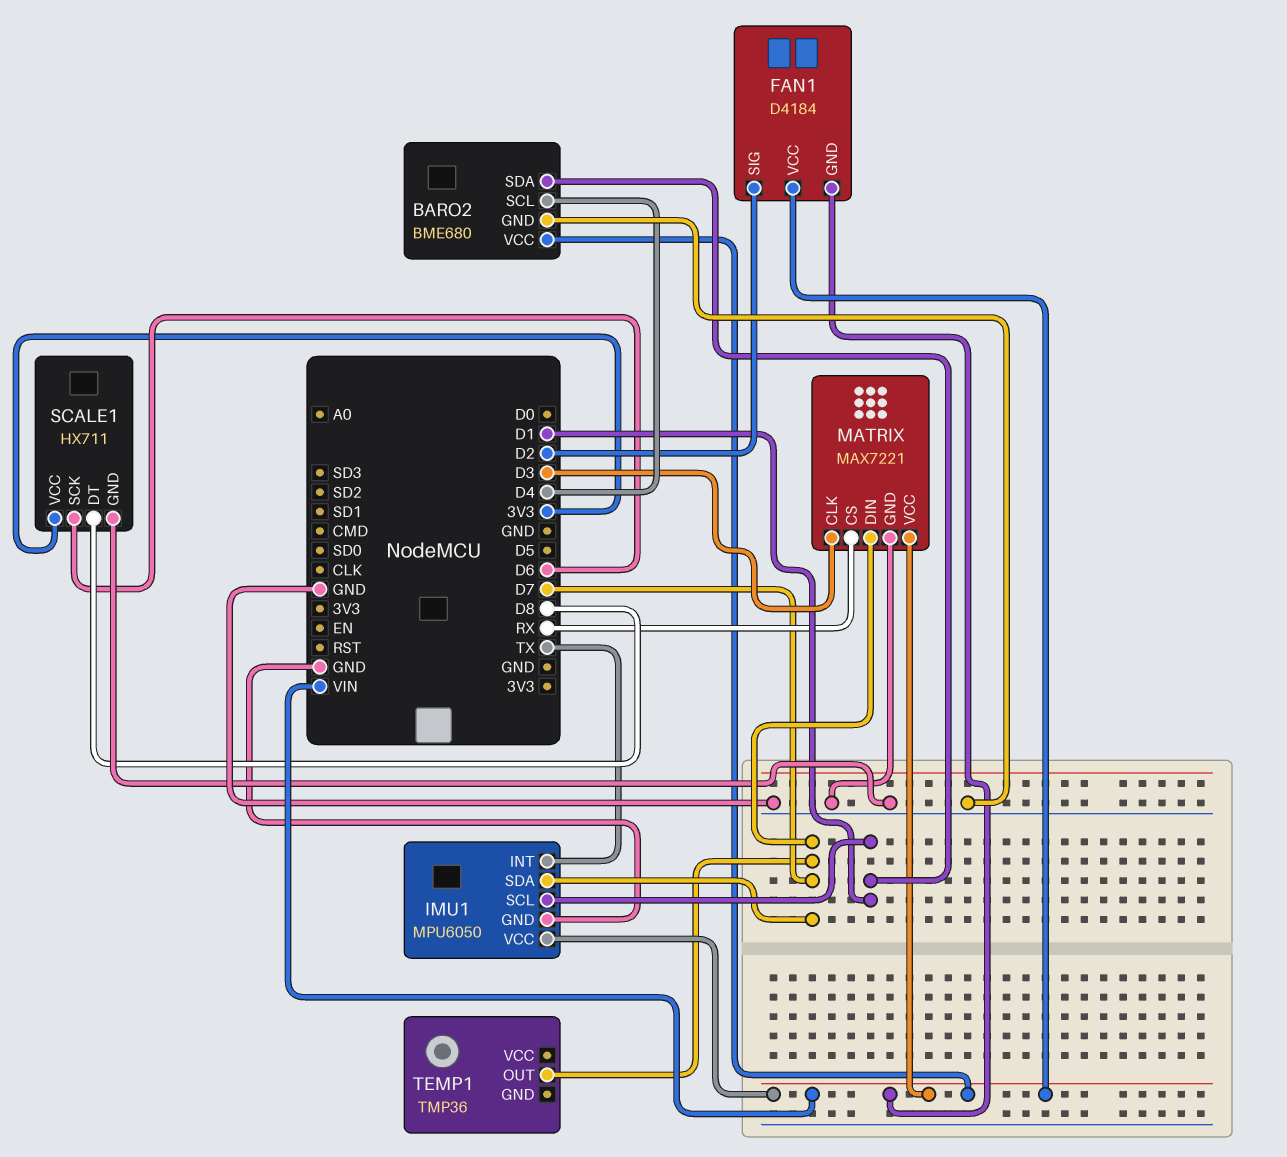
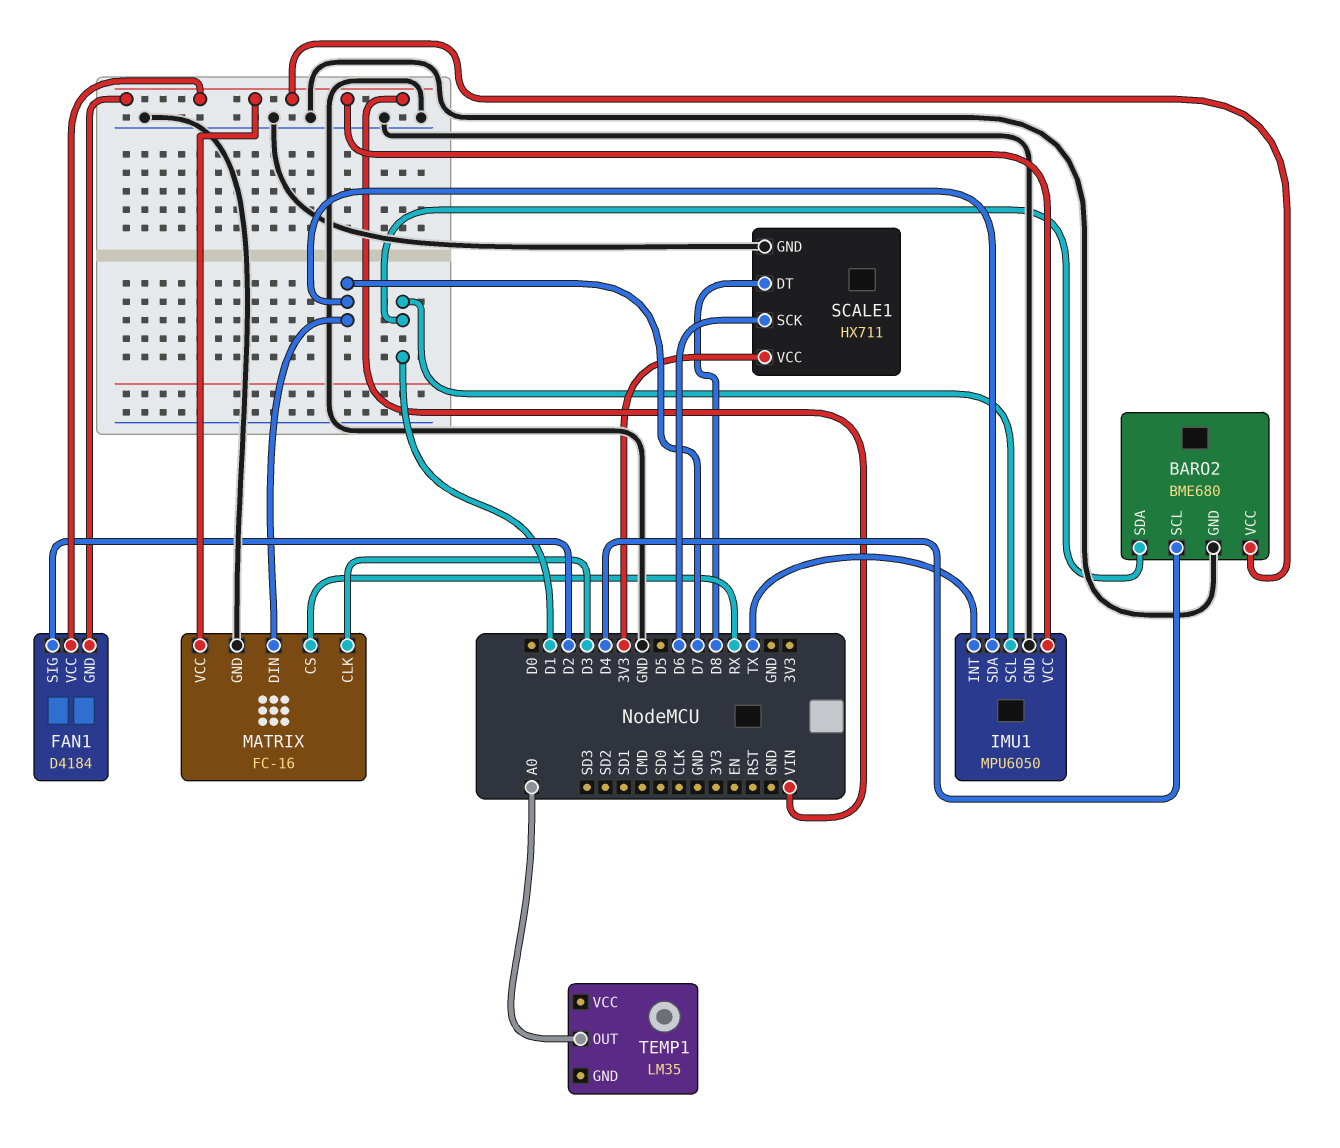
MATRIX: MAX7221 -> FC-16
TEMP1: TMP36 -> LM35
TEMP1 pin OUT: D7 -> A0

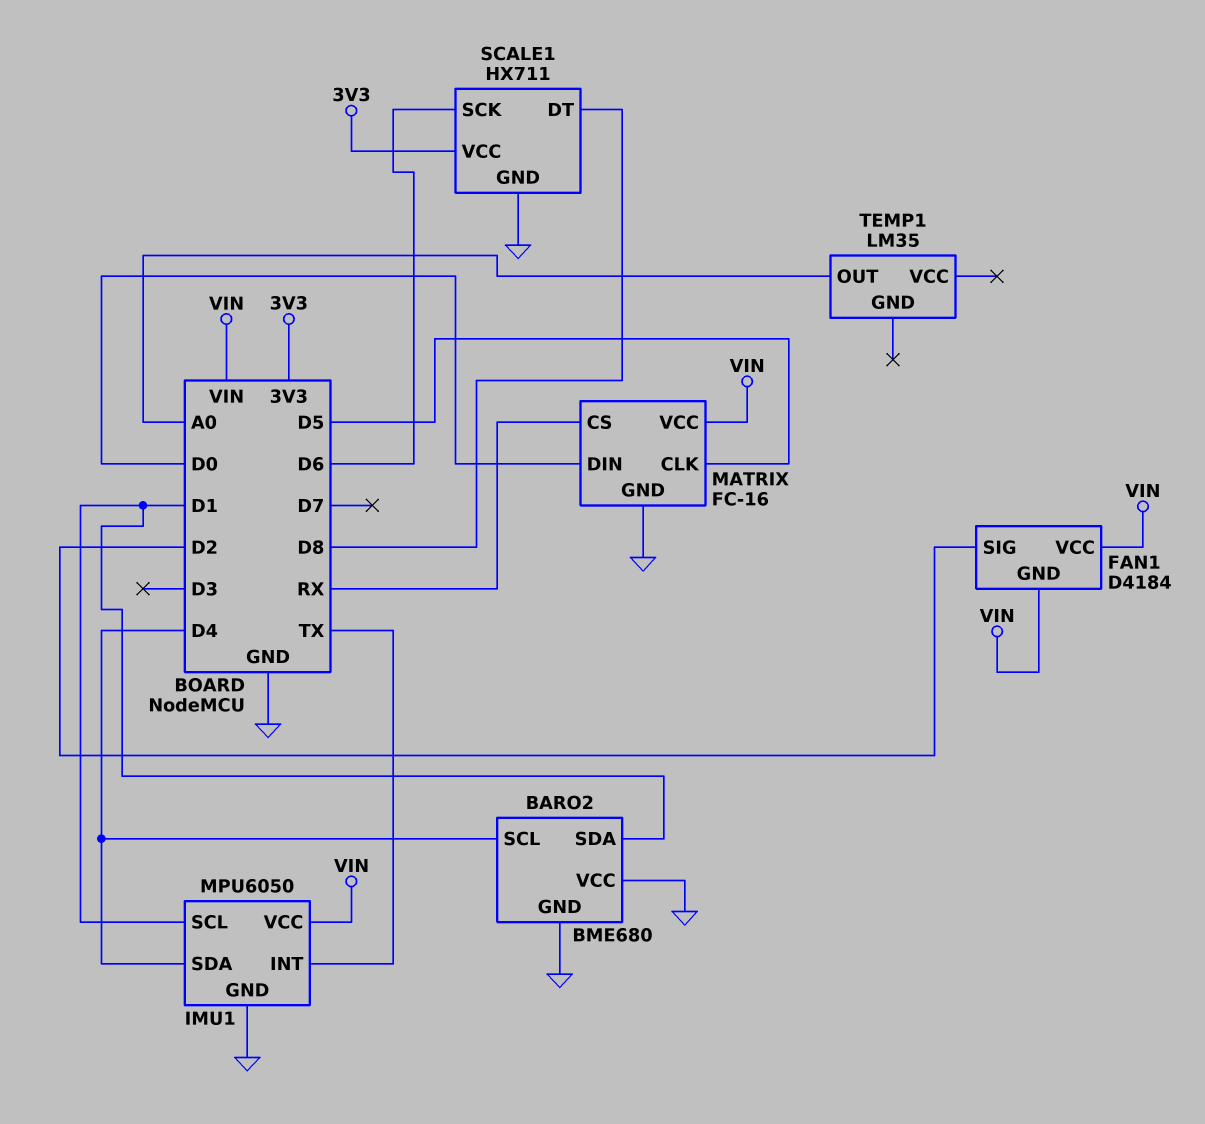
BARO2 pin VCC: VIN -> GND
IMU1 pin SDA: D7 -> D4
MATRIX pin CLK: D3 -> D5
MATRIX pin DIN: D7 -> D0

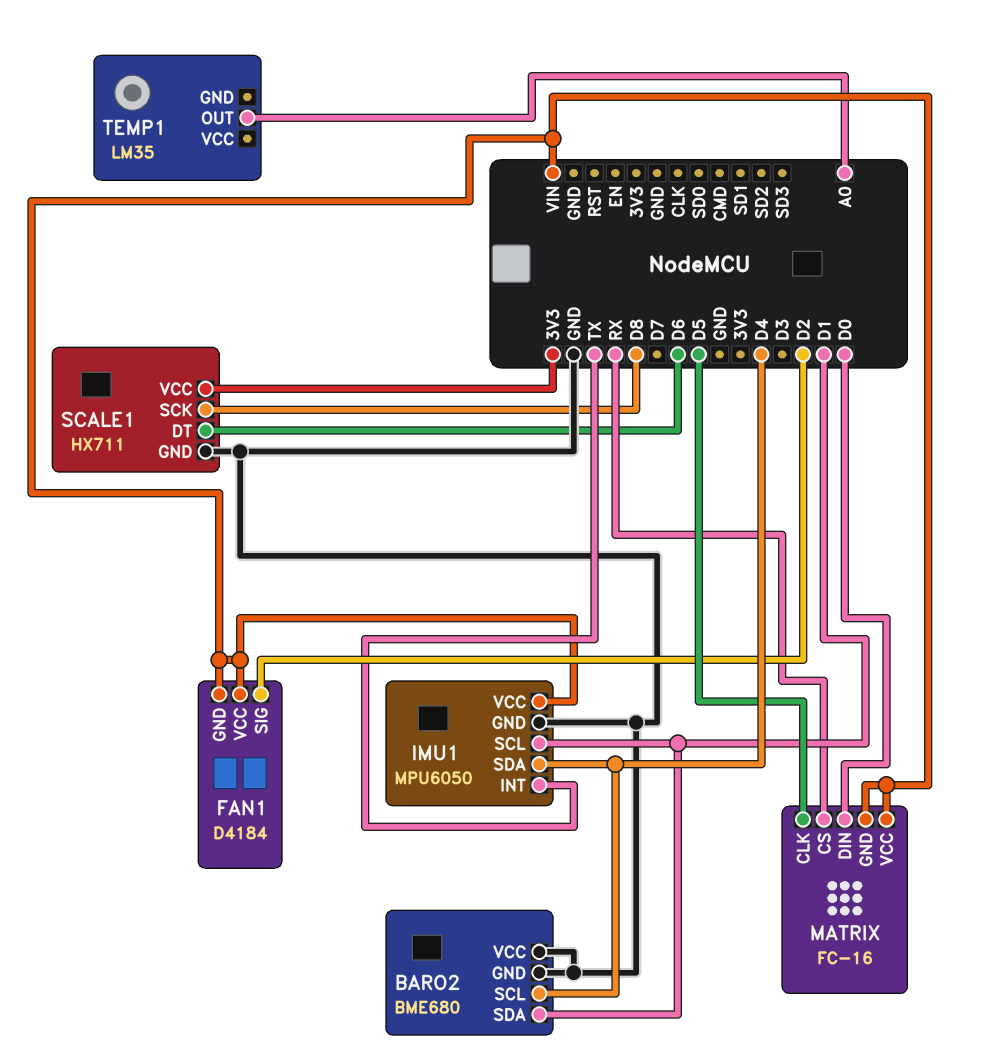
MATRIX pin GND: GND -> VIN
SCALE1 pin DT: D8 -> D6
SCALE1 pin SCK: D6 -> D8

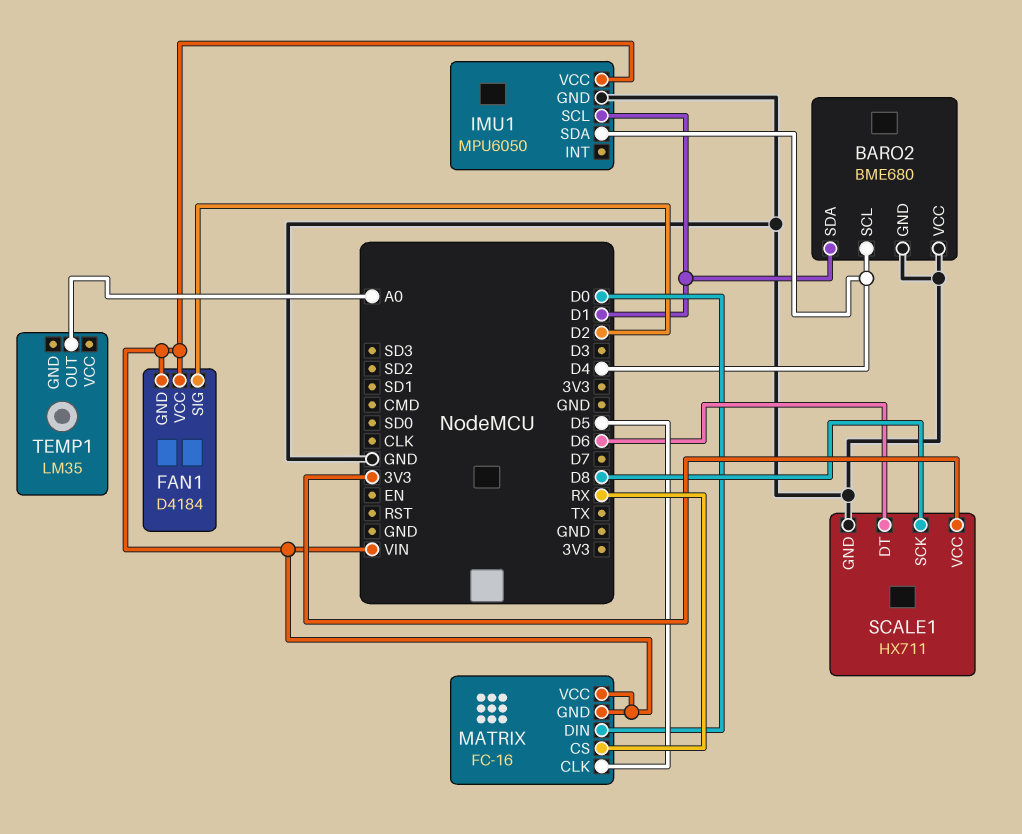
IMU1 pin INT: TX -> none

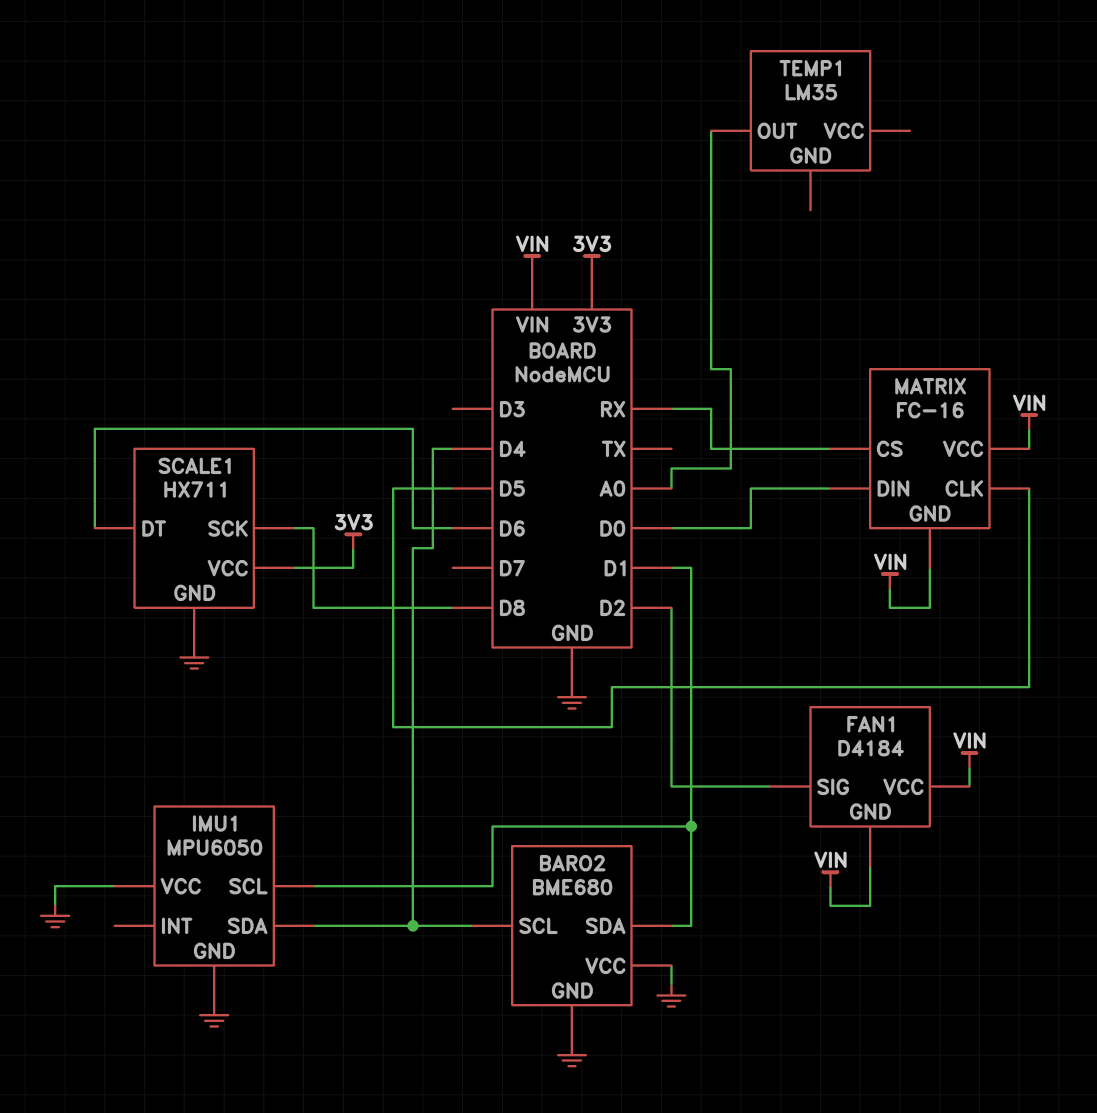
IMU1 pin VCC: VIN -> GND

